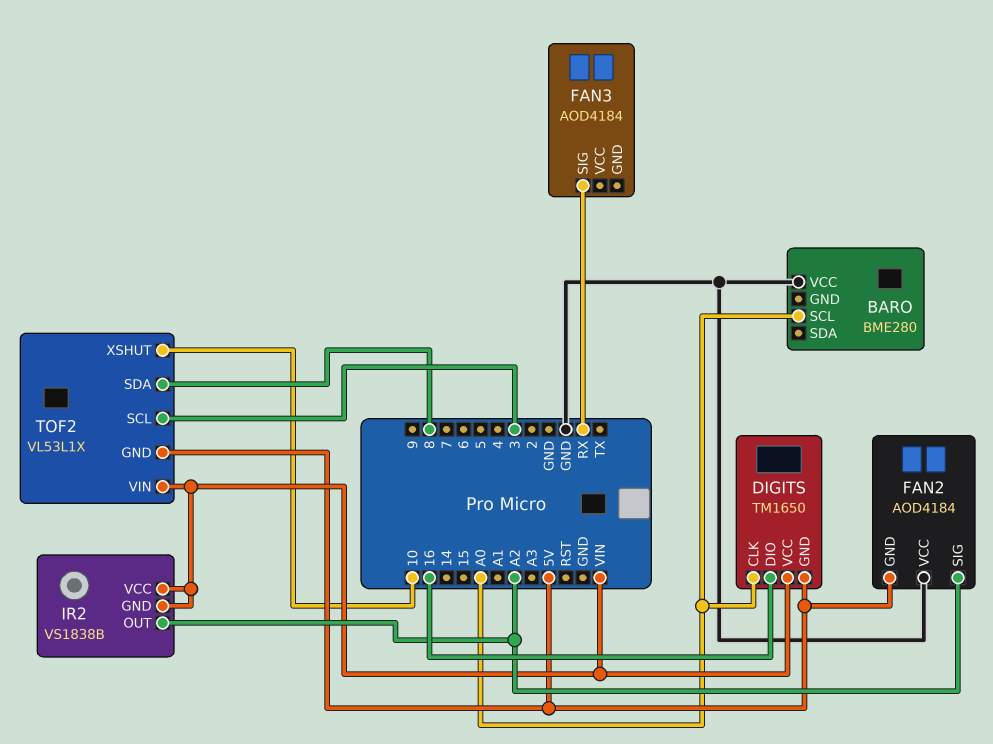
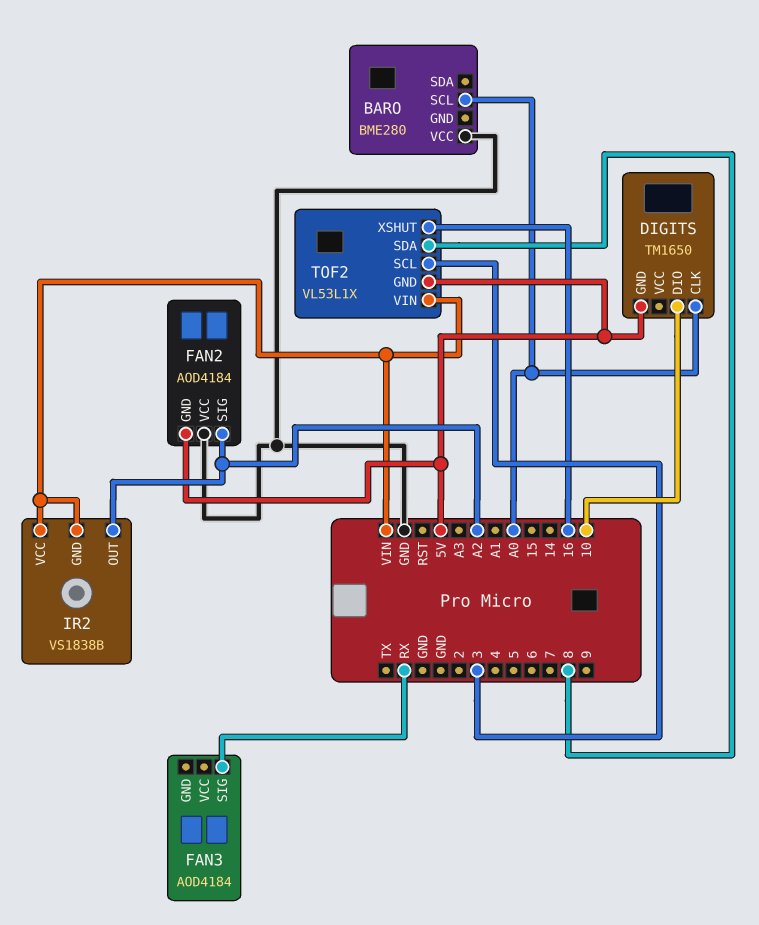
DIGITS pin DIO: 16 -> 10
DIGITS pin VCC: VIN -> none
TOF2 pin XSHUT: 10 -> 16

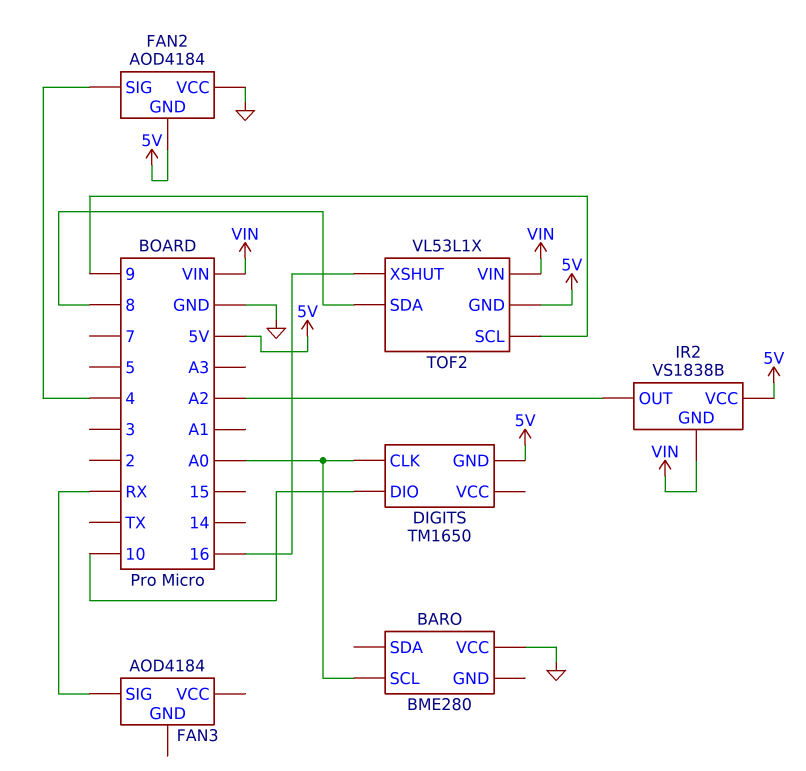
FAN2 pin SIG: A2 -> 4
IR2 pin VCC: VIN -> 5V
TOF2 pin SCL: 3 -> 9

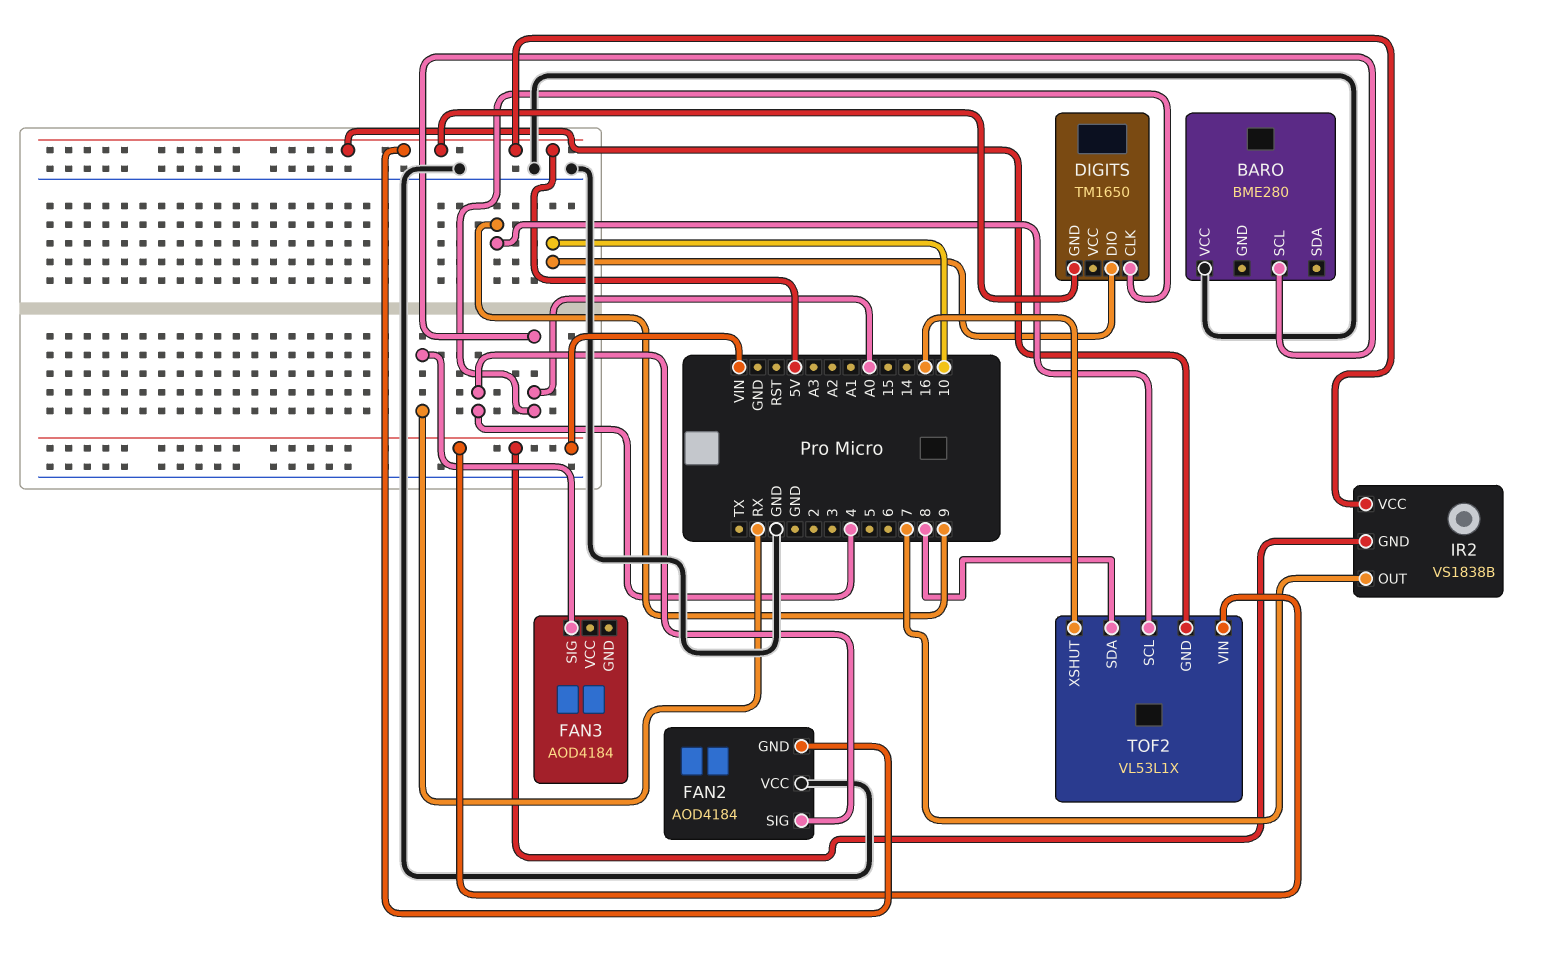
IR2 pin OUT: A2 -> 7

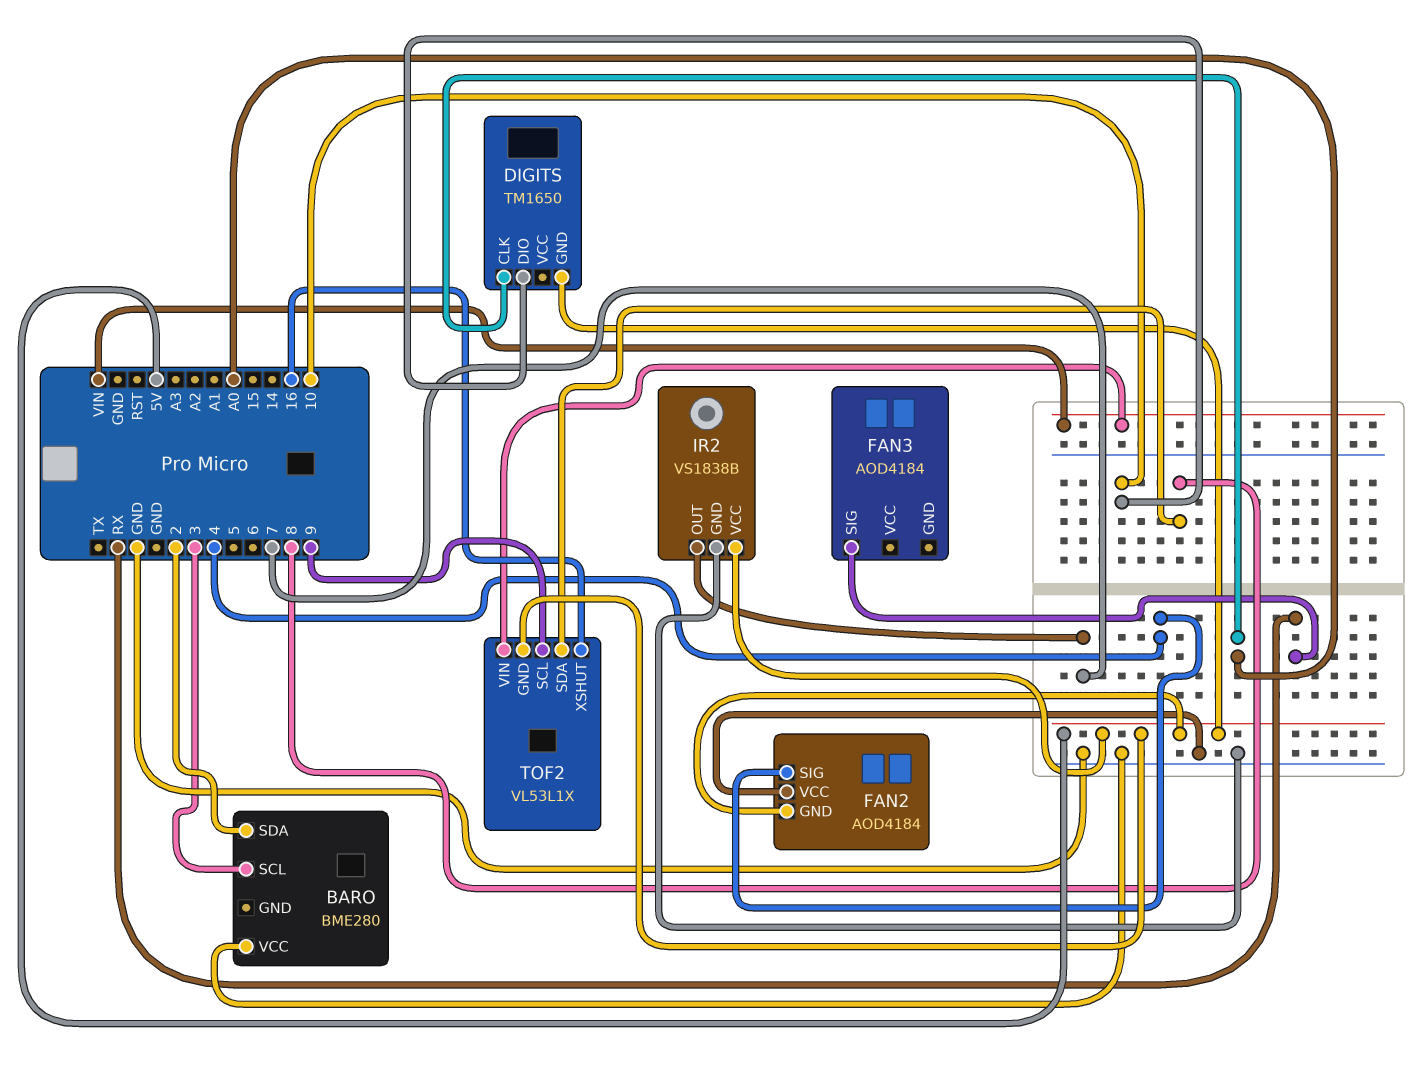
BARO pin SCL: A0 -> 3
BARO pin SDA: none -> 2
IR2 pin GND: VIN -> GND

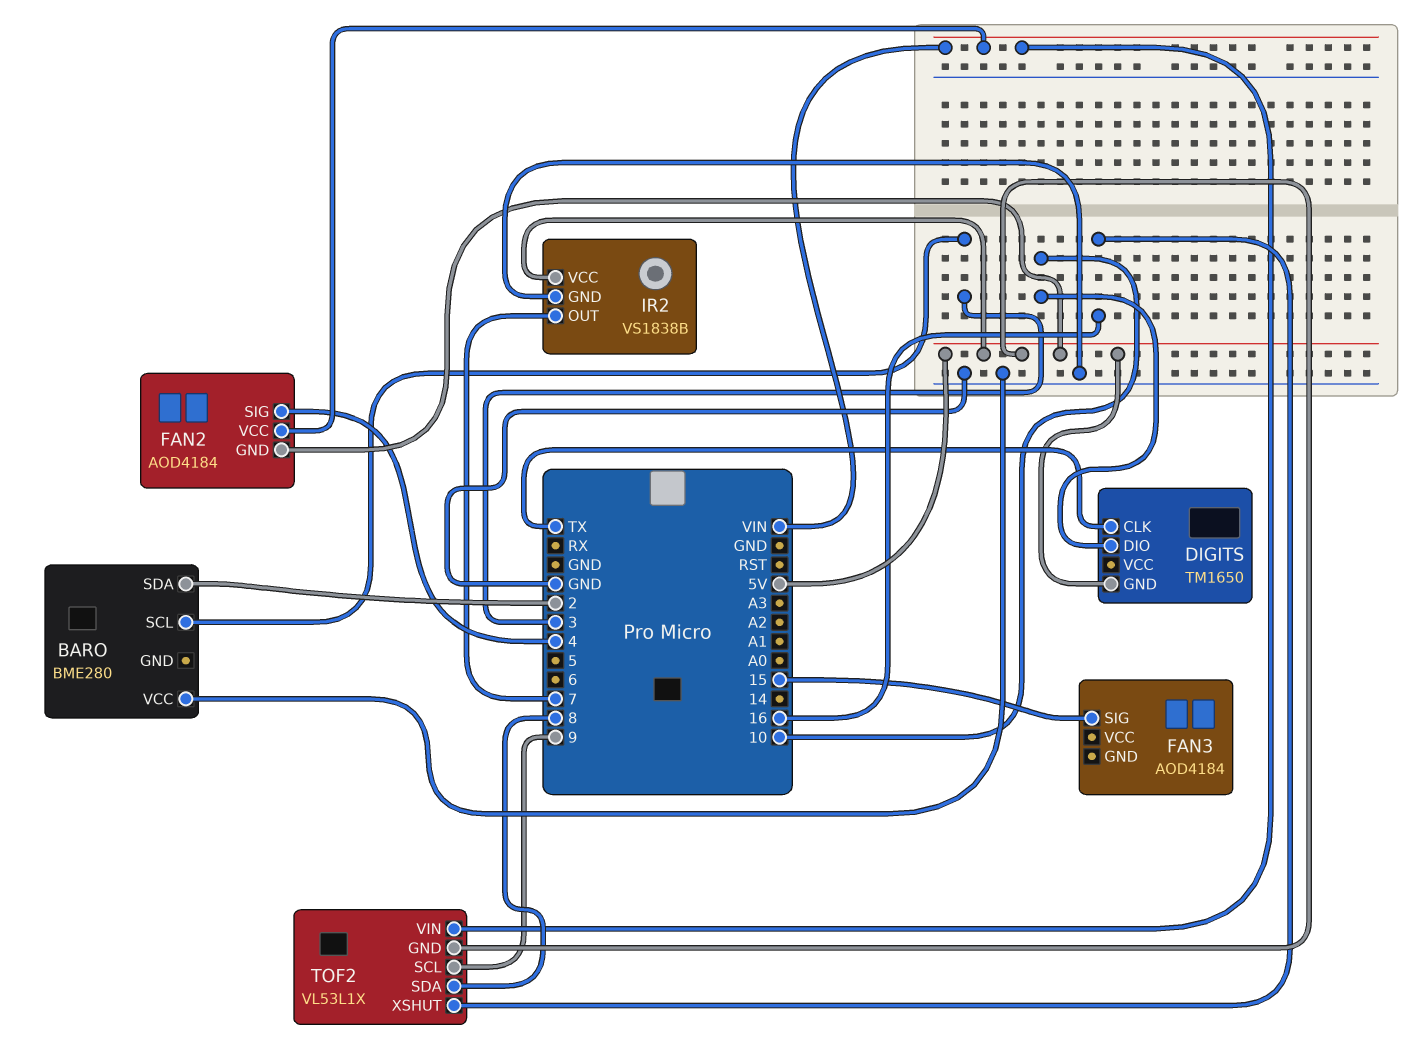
DIGITS pin CLK: A0 -> TX
FAN2 pin VCC: GND -> VIN
FAN3 pin SIG: RX -> 15

